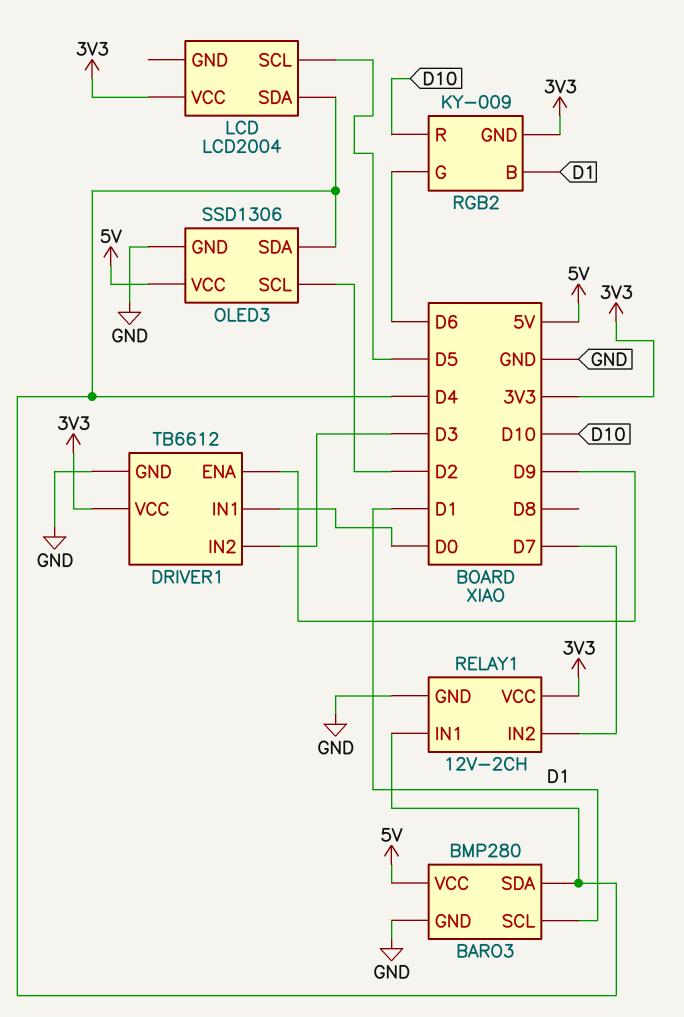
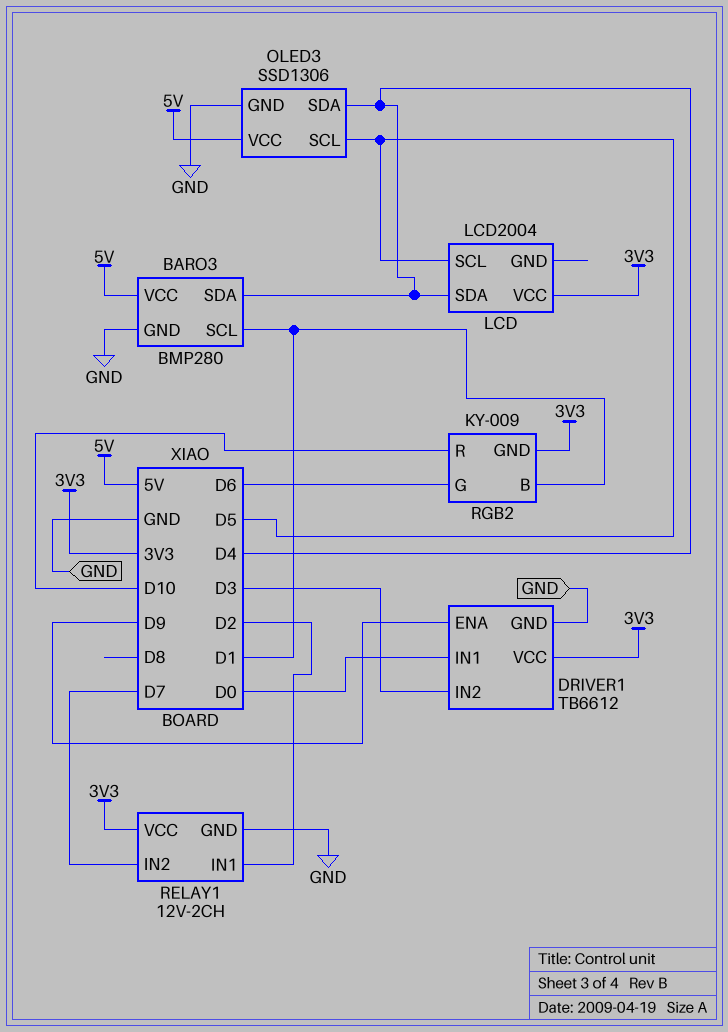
OLED3 pin SCL: D2 -> D5
RELAY1 pin IN1: D4 -> D2

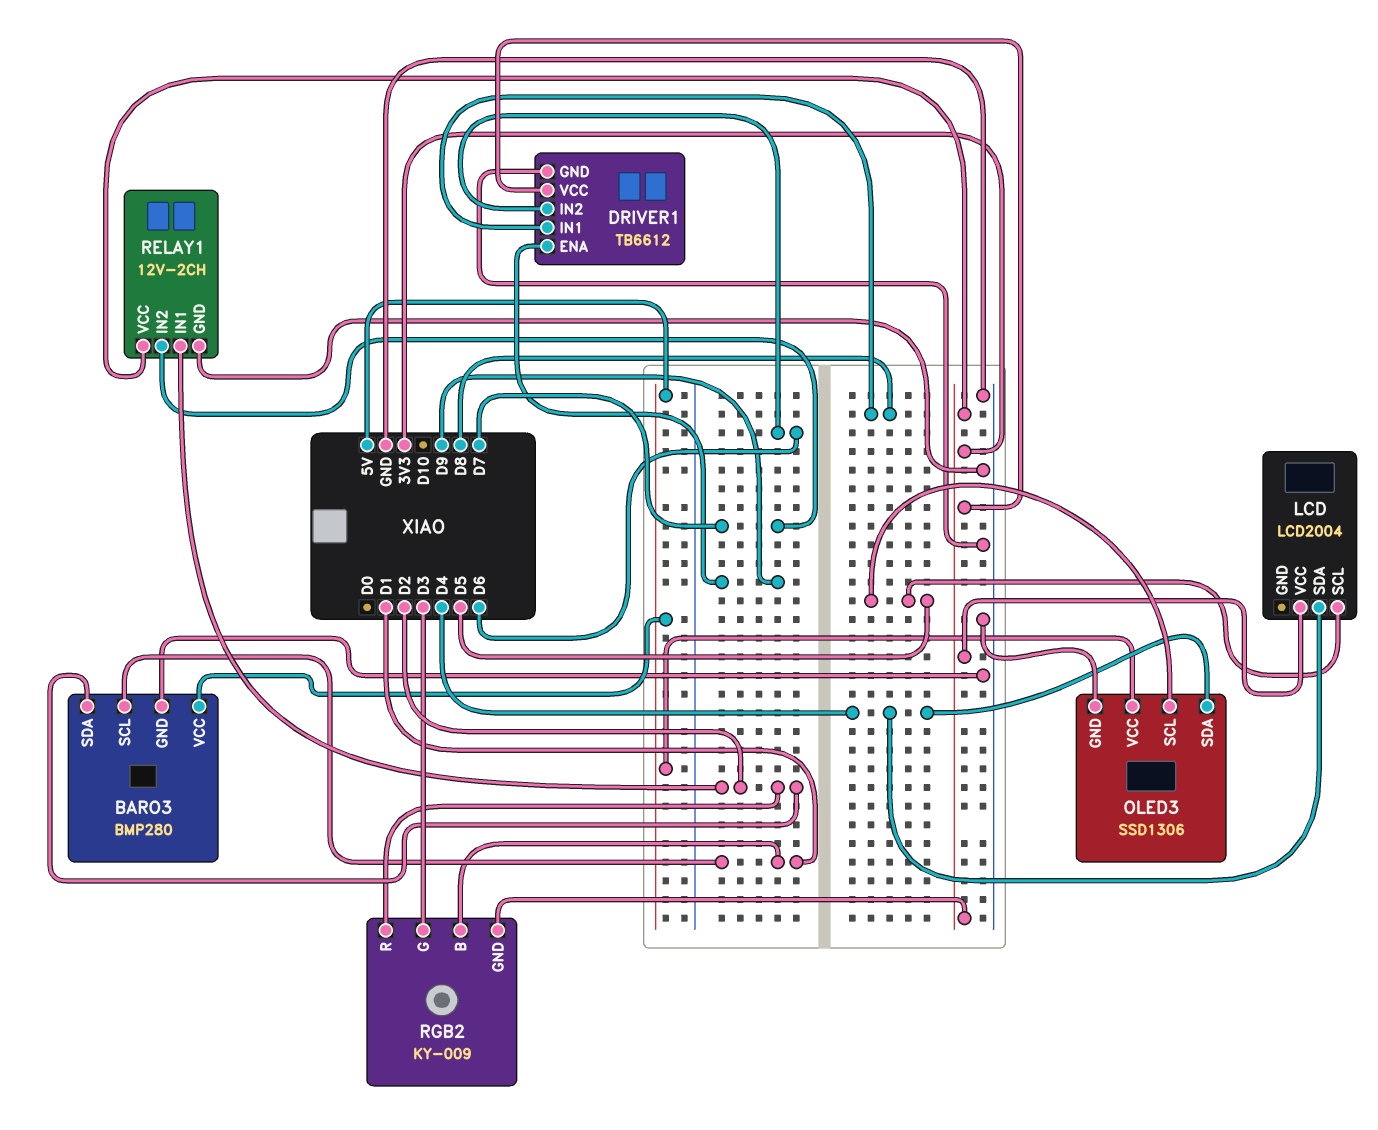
BARO3 pin SDA: D4 -> D2
DRIVER1 pin IN1: D0 -> D8
DRIVER1 pin IN2: D3 -> D6
RGB2 pin G: D6 -> D3
RGB2 pin R: D10 -> D2

